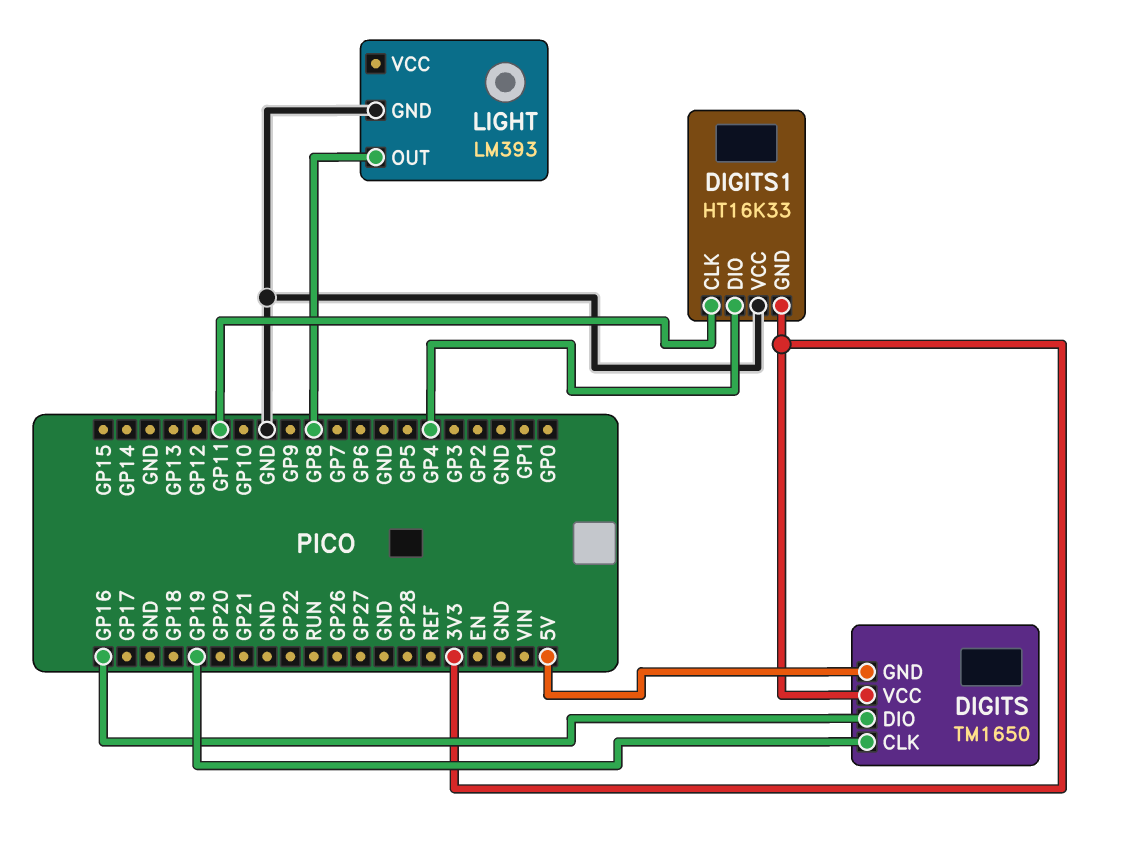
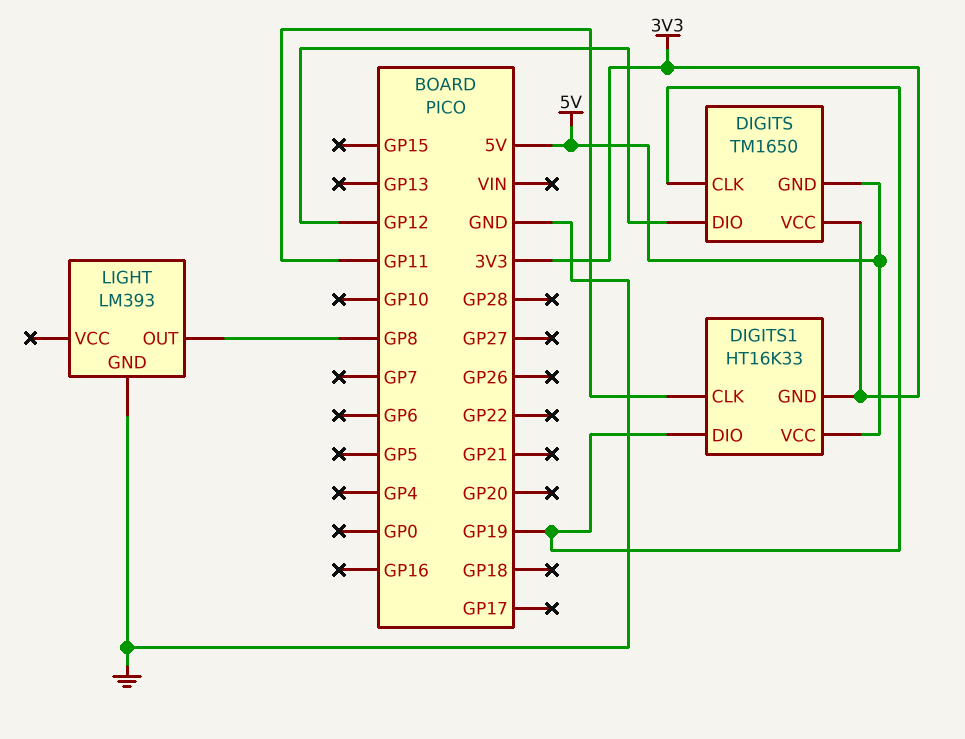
DIGITS pin DIO: GP16 -> GP12
DIGITS1 pin DIO: GP4 -> GP19
DIGITS1 pin VCC: GND -> 5V

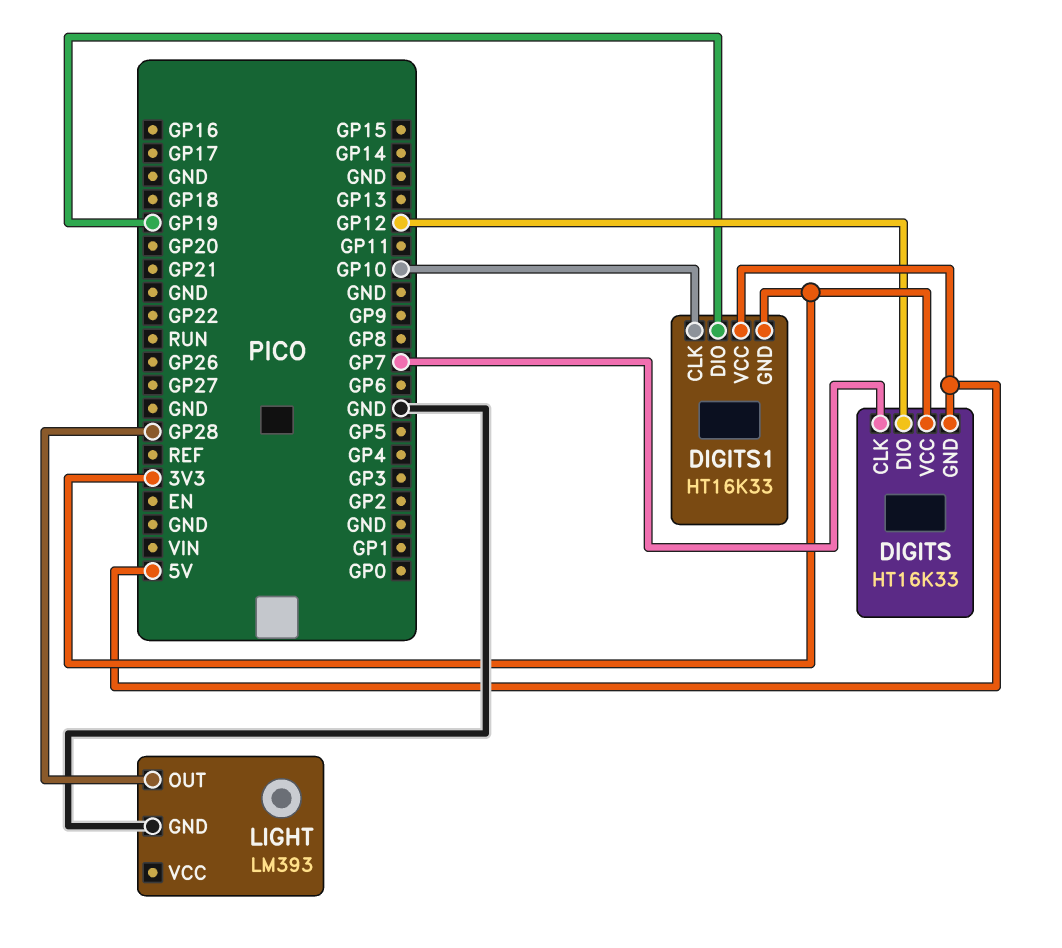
DIGITS: TM1650 -> HT16K33
DIGITS pin CLK: GP19 -> GP7
DIGITS1 pin CLK: GP11 -> GP10
LIGHT pin OUT: GP8 -> GP28

